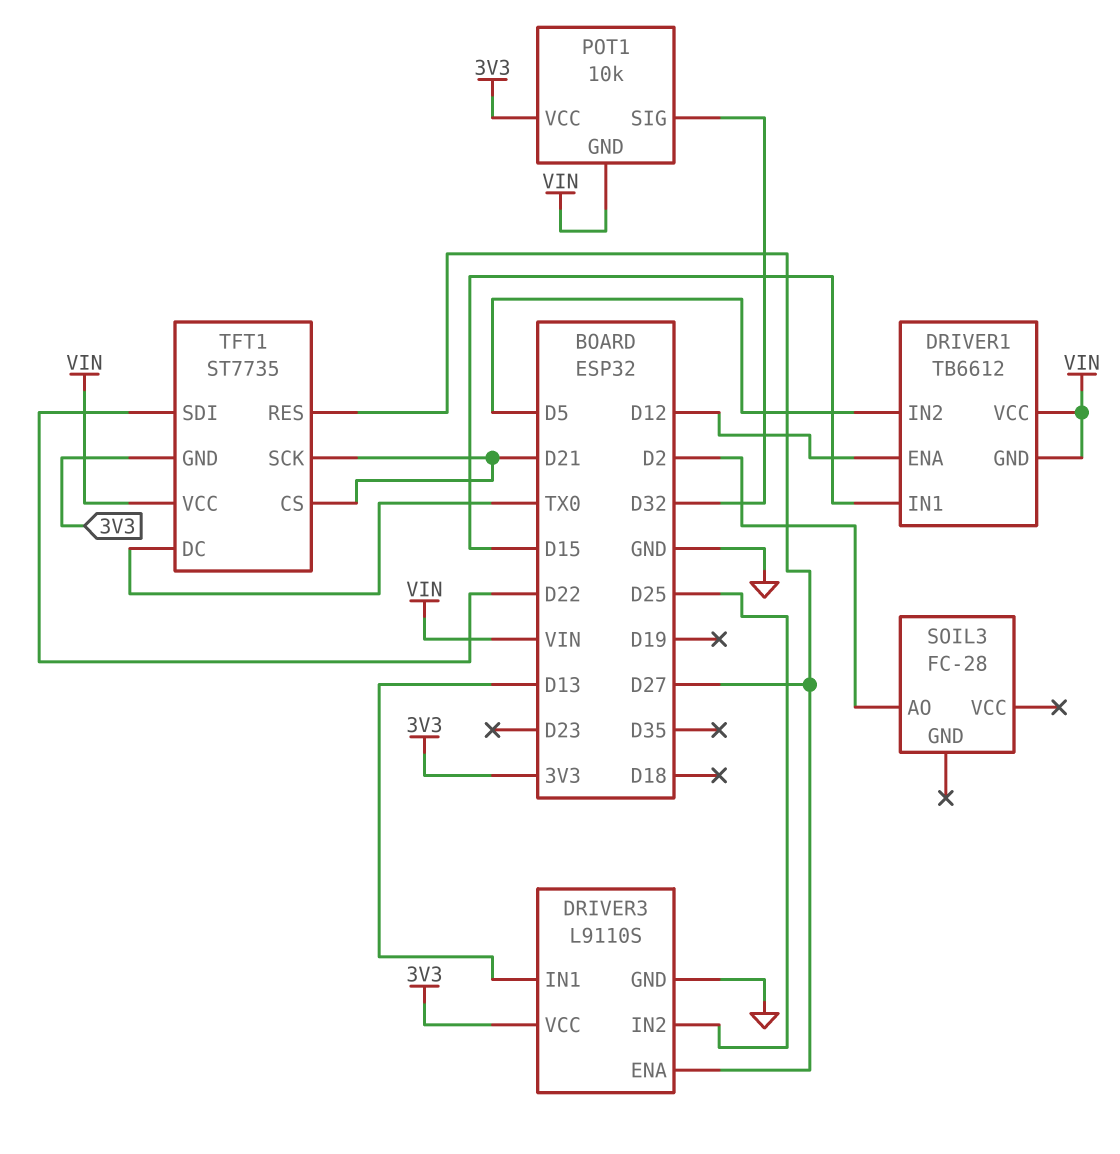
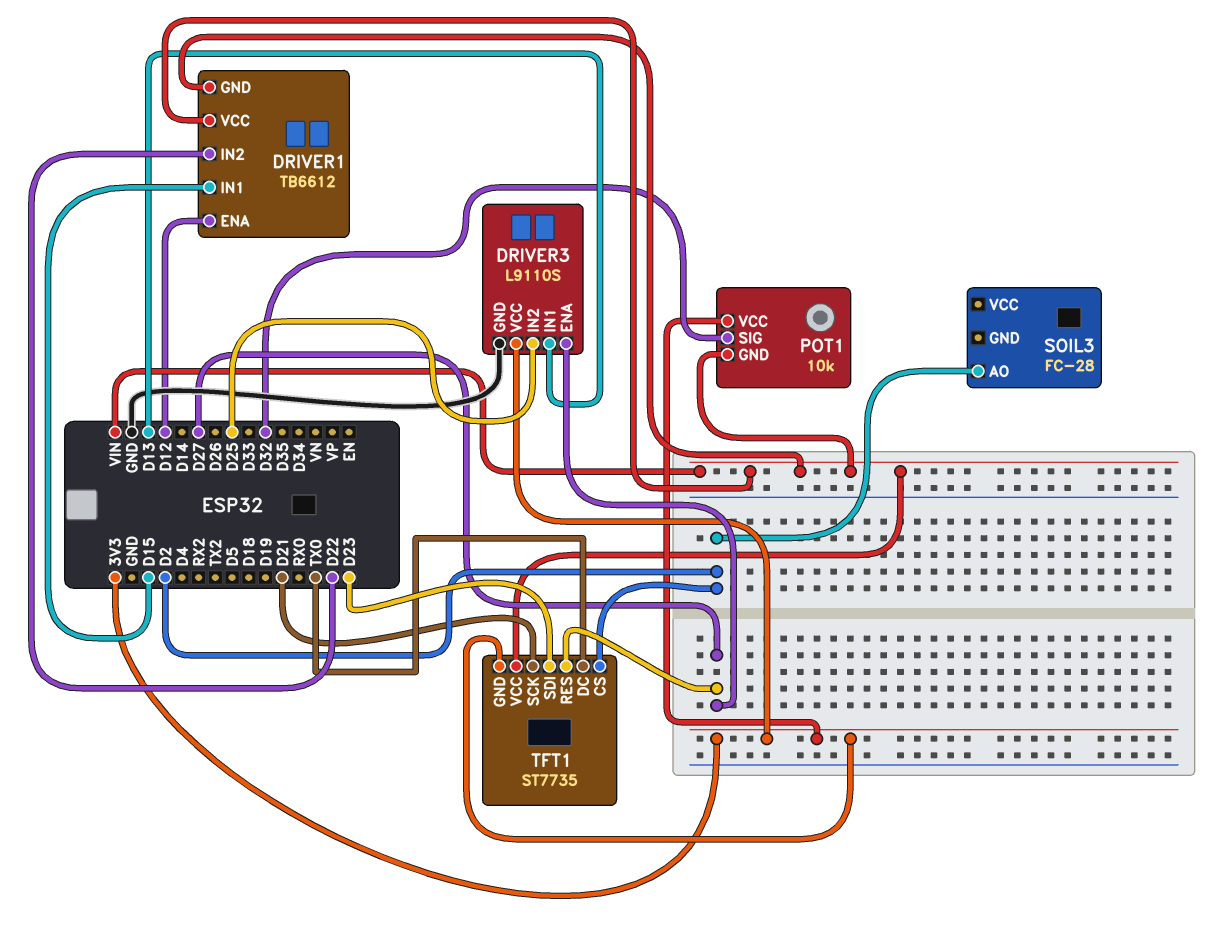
DRIVER1 pin IN2: D5 -> D22
TFT1 pin CS: D21 -> D2
TFT1 pin SDI: D22 -> D23

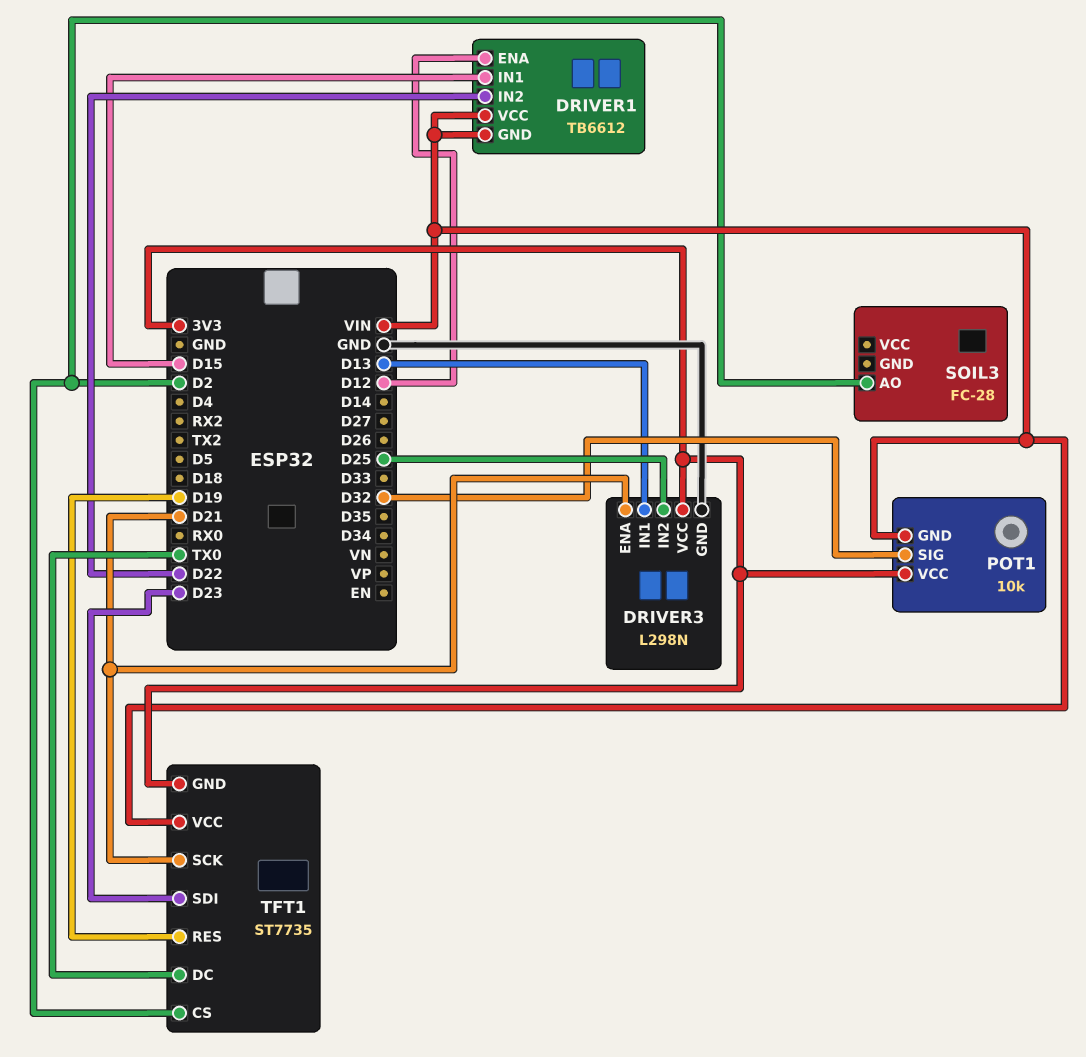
DRIVER3: L9110S -> L298N
DRIVER3 pin ENA: D27 -> D21
TFT1 pin RES: D27 -> D19

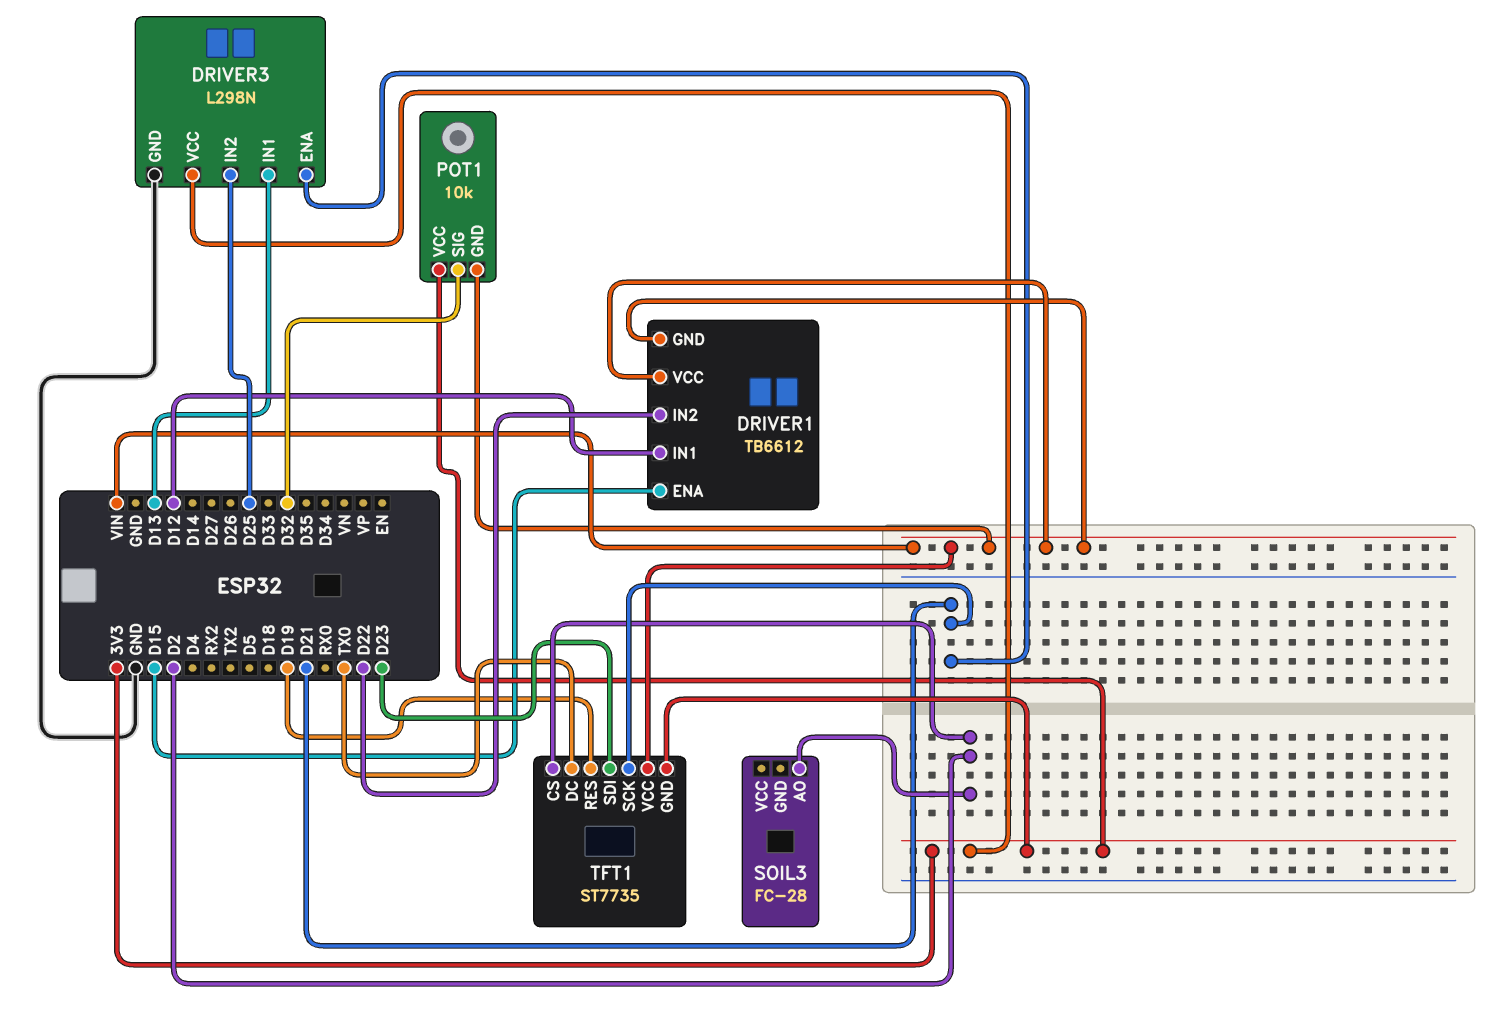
DRIVER1 pin ENA: D12 -> D15
DRIVER1 pin IN1: D15 -> D12

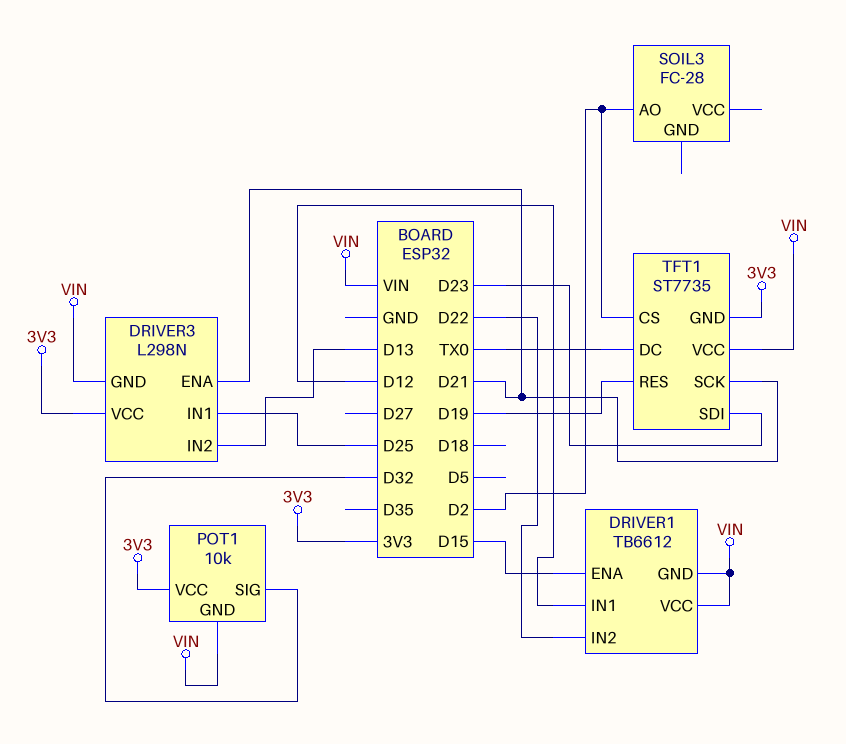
DRIVER3 pin GND: GND -> VIN
DRIVER3 pin IN1: D13 -> D25
DRIVER3 pin IN2: D25 -> D13

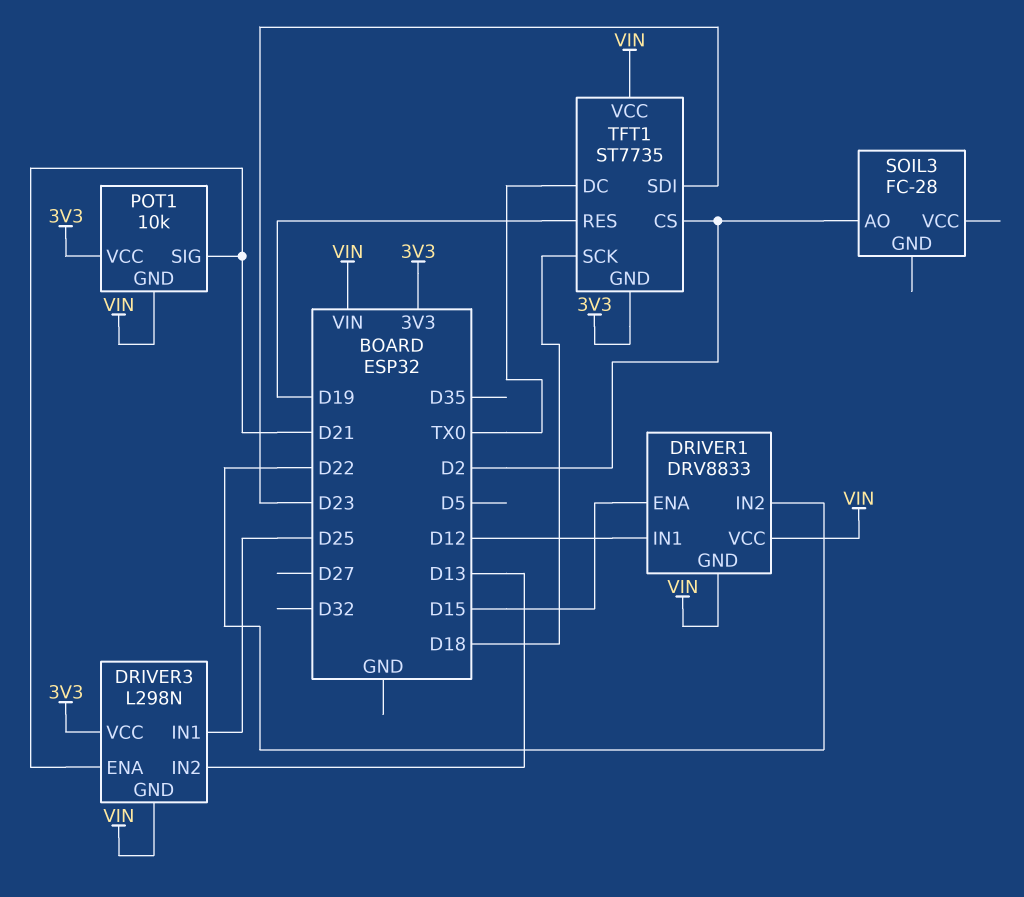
DRIVER1: TB6612 -> DRV8833
POT1 pin SIG: D32 -> D21
TFT1 pin SCK: D21 -> D18

